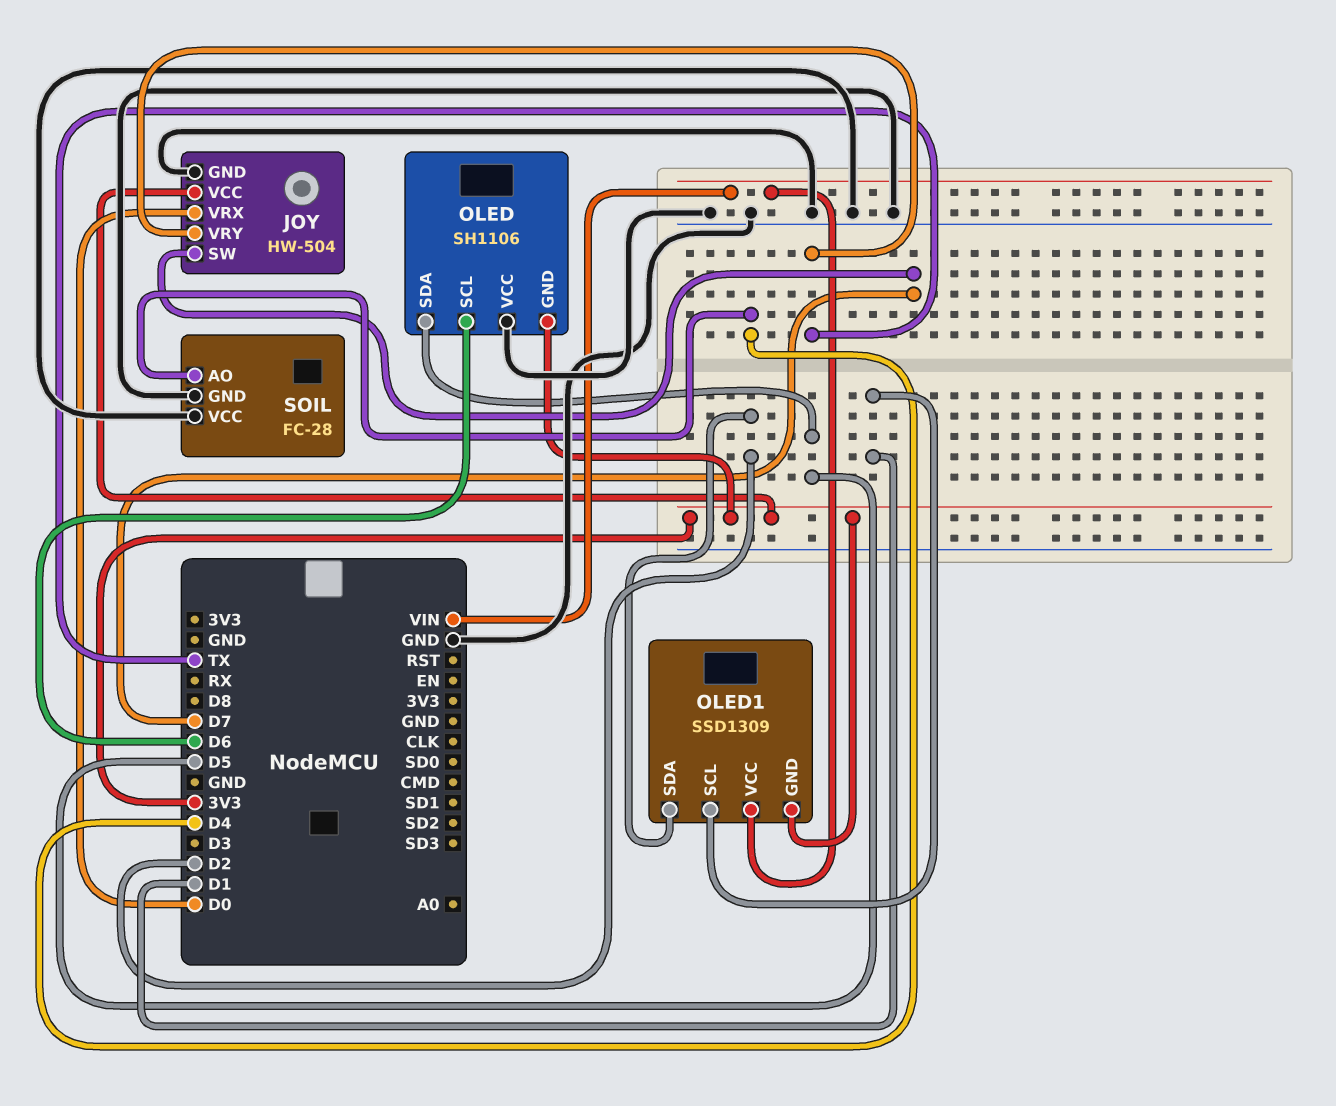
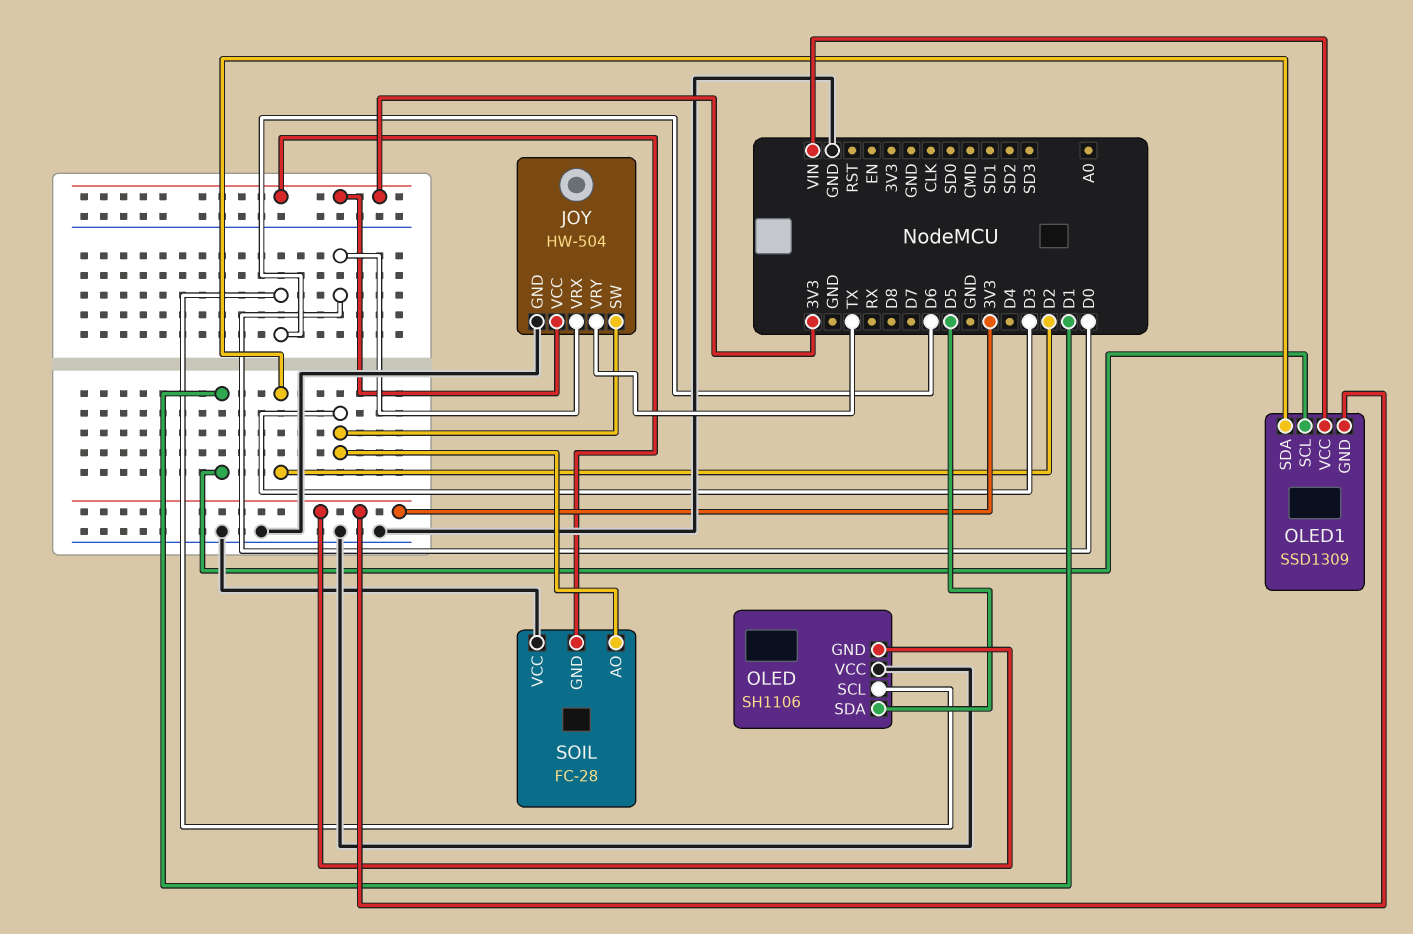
JOY pin SW: D7 -> D3
SOIL pin AO: D4 -> D3
SOIL pin GND: GND -> 3V3

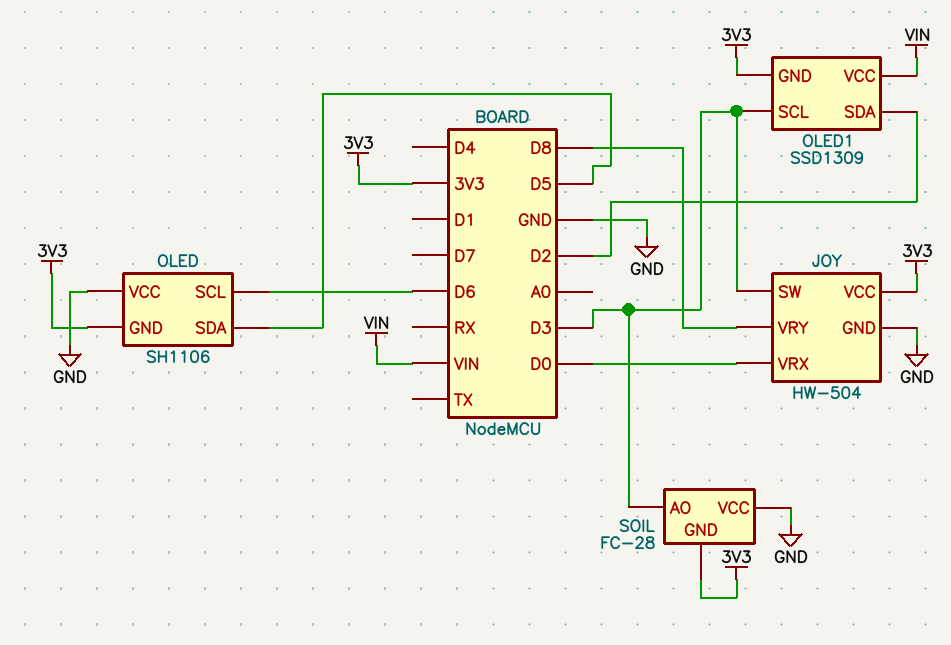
JOY pin VRY: TX -> D8
OLED1 pin SCL: D1 -> D3

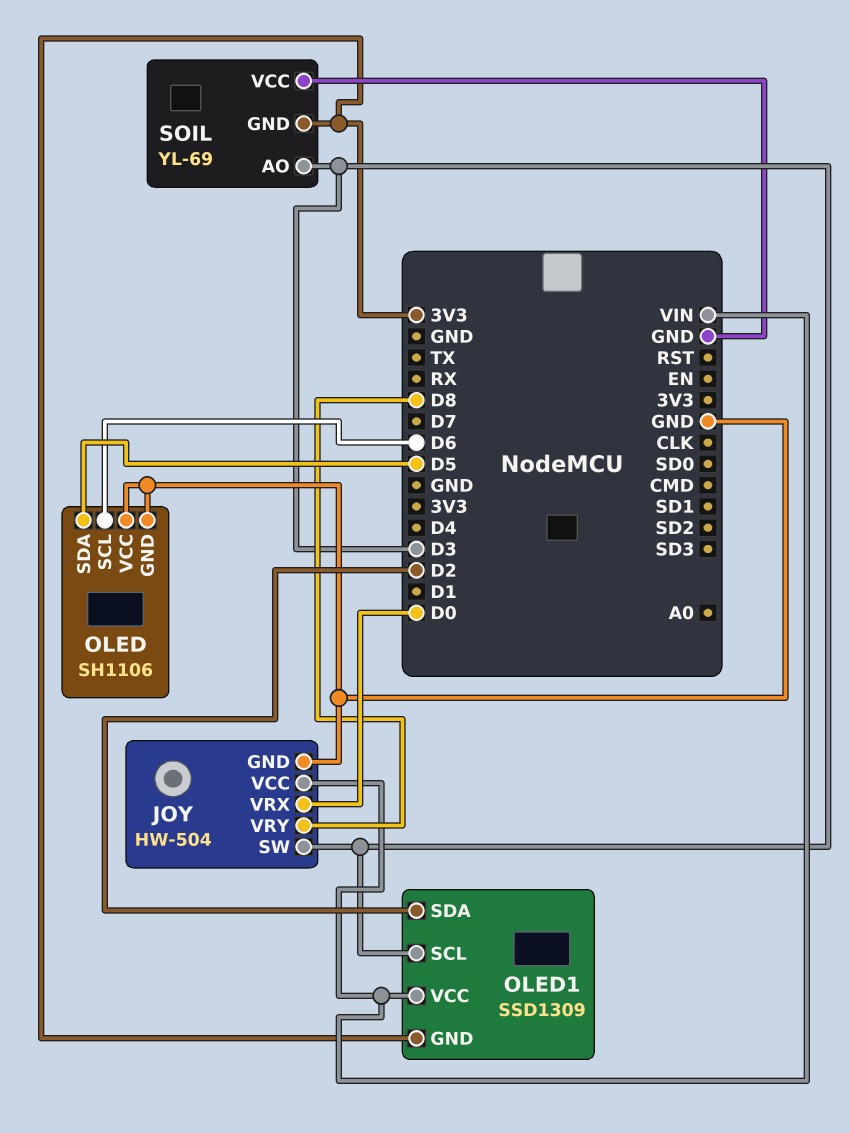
JOY pin VCC: 3V3 -> VIN
OLED pin GND: 3V3 -> GND
SOIL: FC-28 -> YL-69

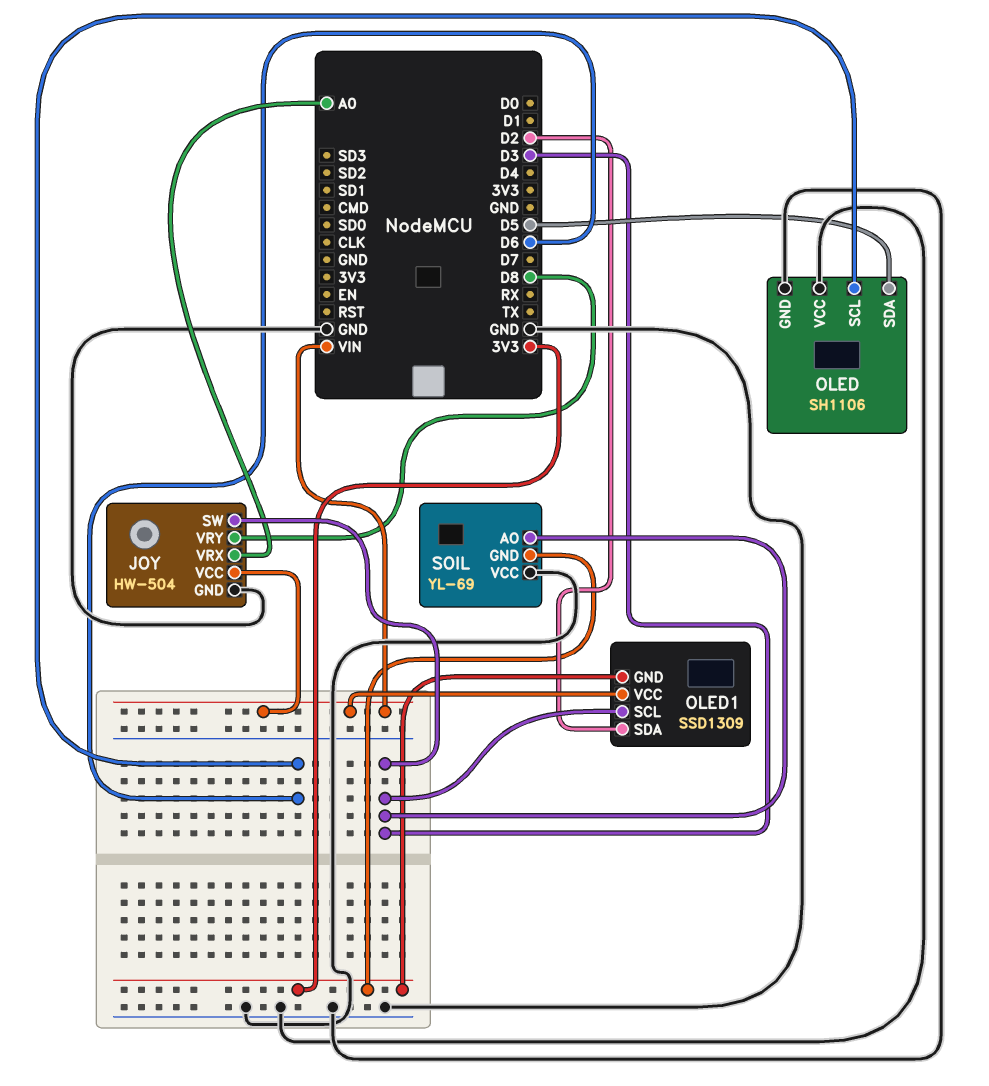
JOY pin VRX: D0 -> A0

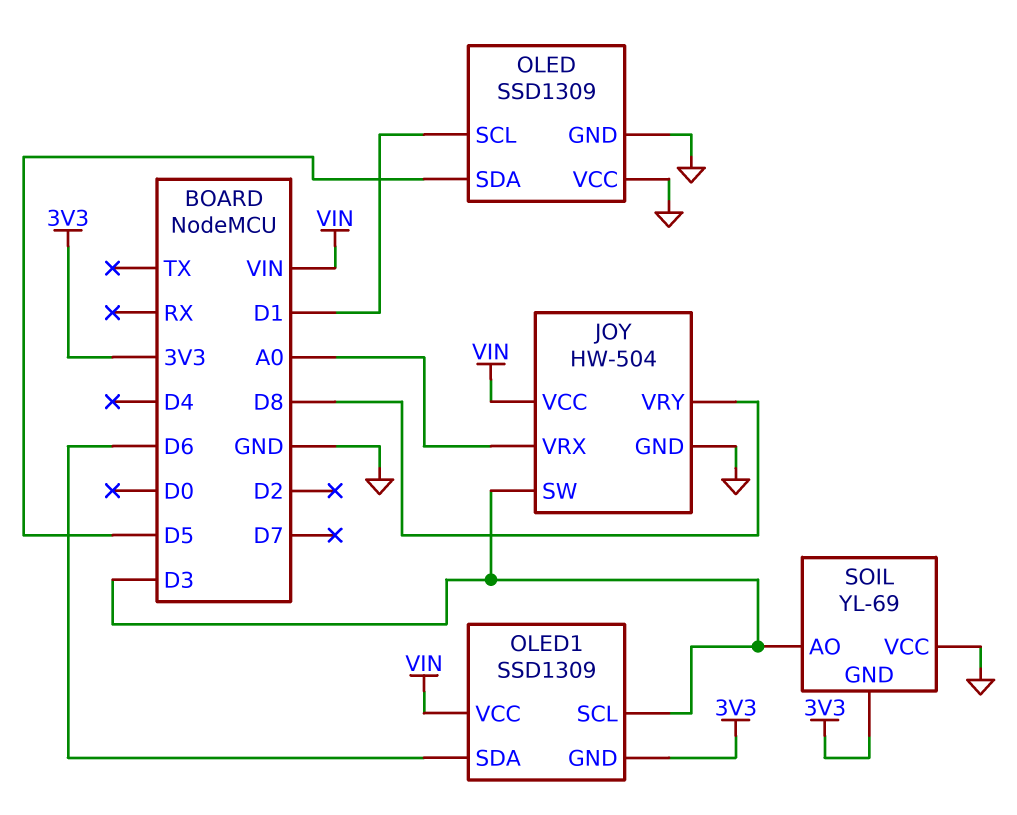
OLED: SH1106 -> SSD1309
OLED pin SCL: D6 -> D1
OLED1 pin SDA: D2 -> D6

